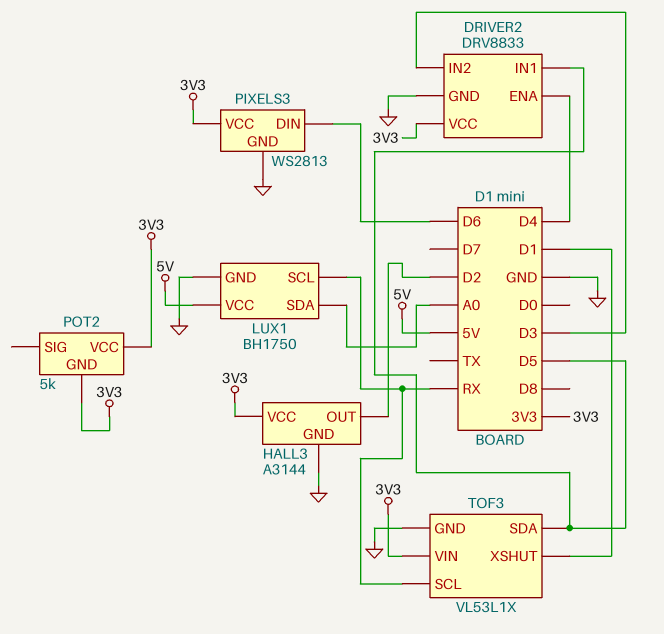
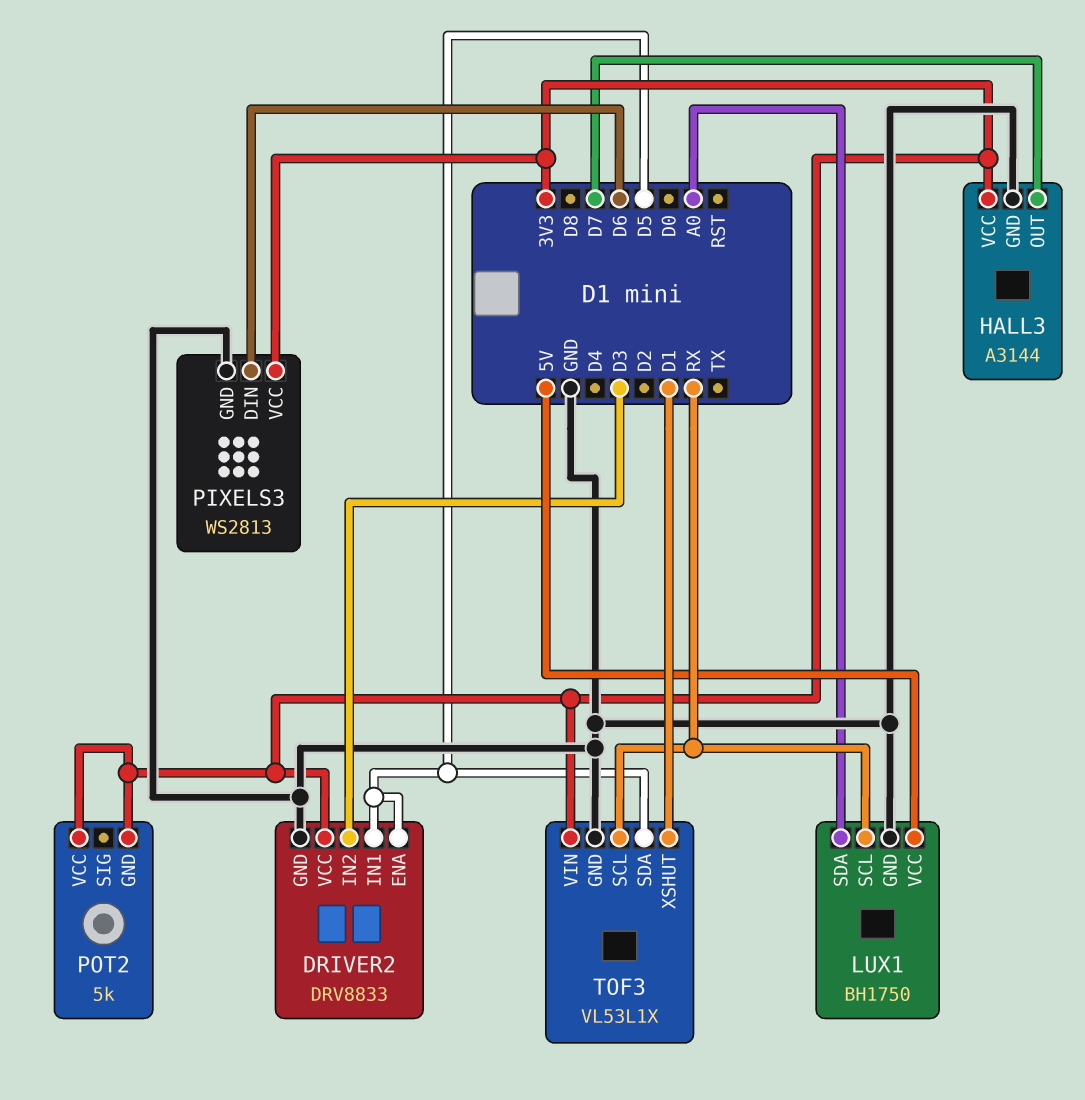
DRIVER2 pin ENA: D4 -> D5
HALL3 pin OUT: D2 -> D7

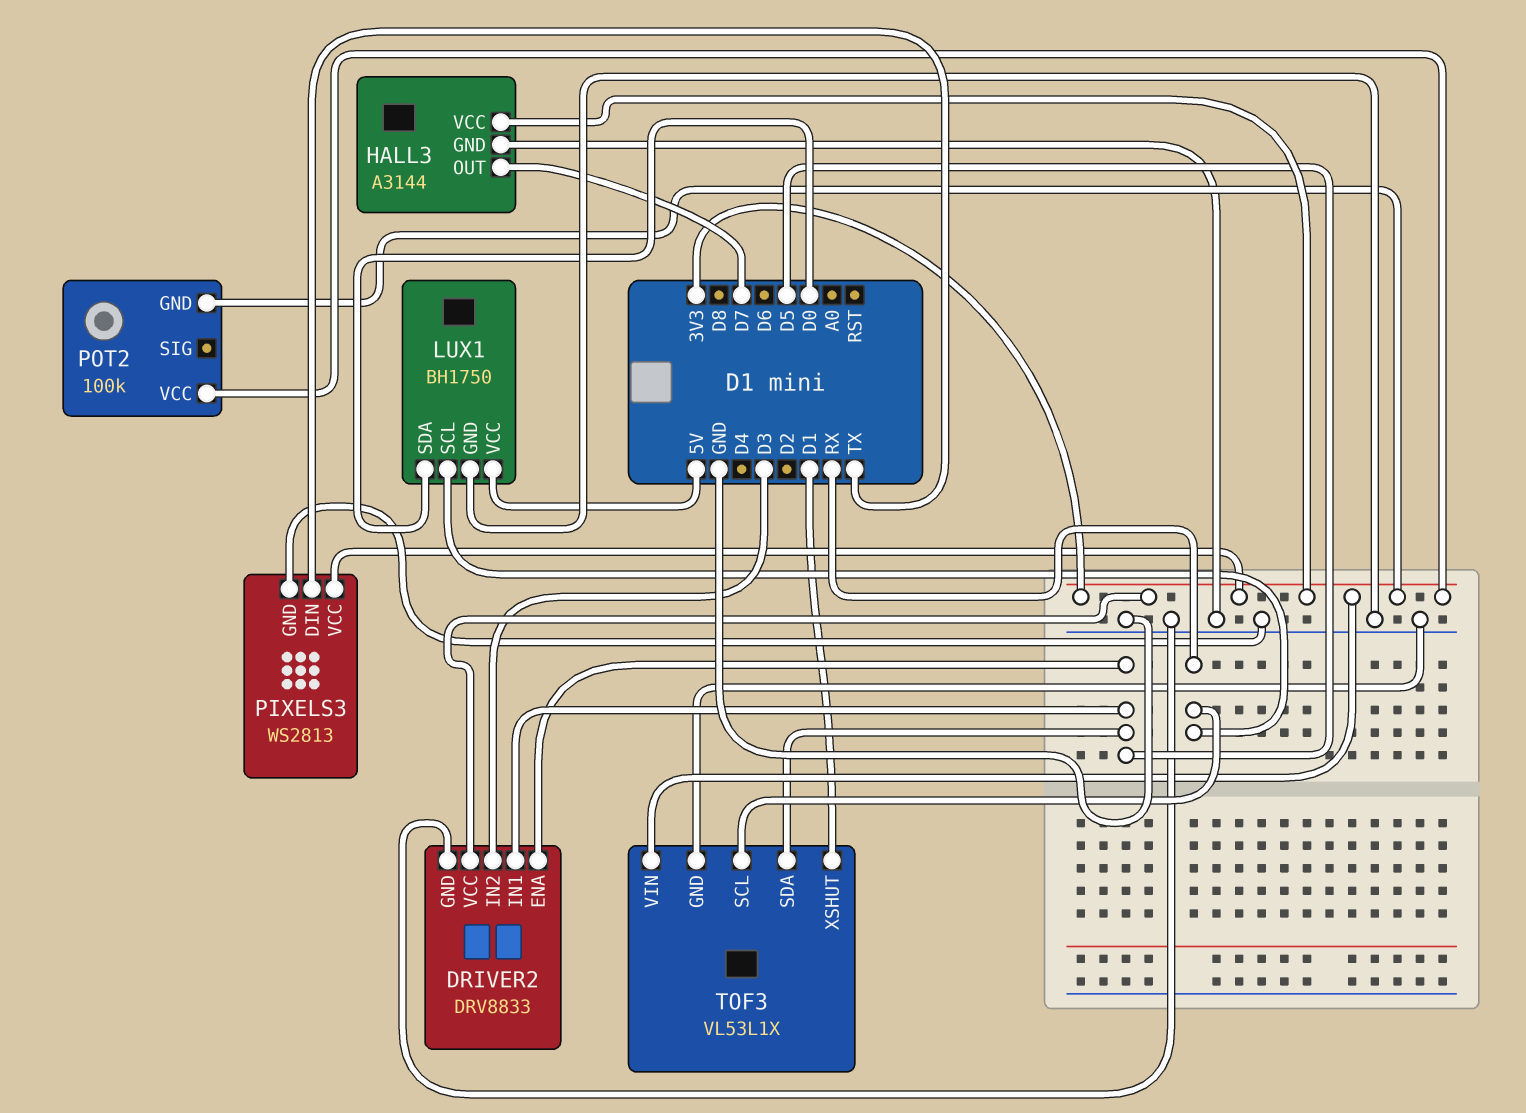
LUX1 pin SDA: A0 -> D0
PIXELS3 pin DIN: D6 -> TX
POT2: 5k -> 100k

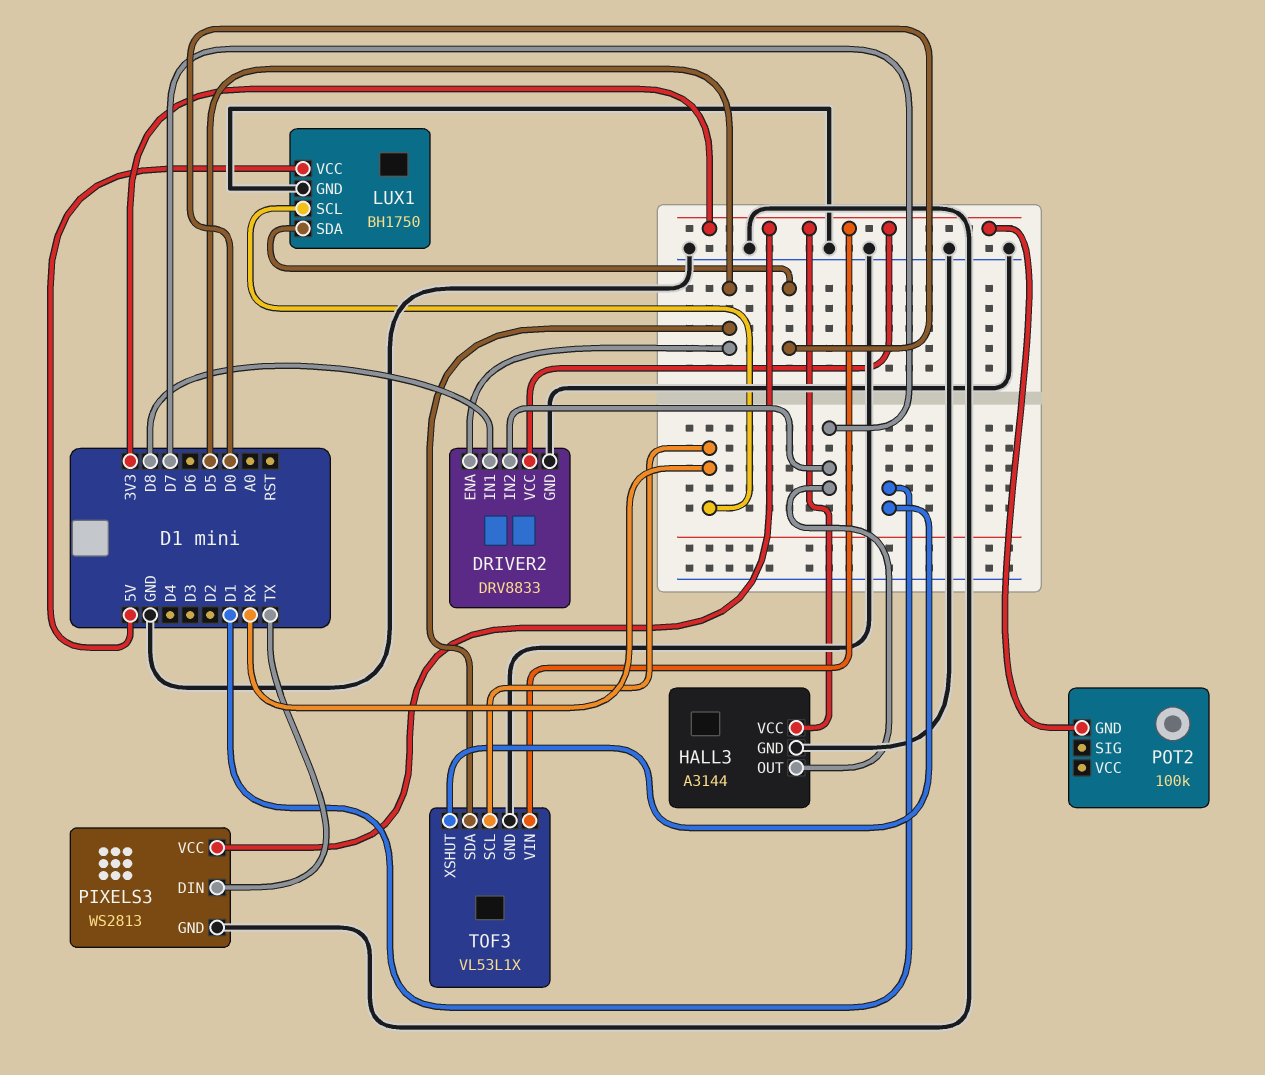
DRIVER2 pin IN1: D5 -> D8
DRIVER2 pin IN2: D3 -> D7
POT2 pin VCC: 3V3 -> none

